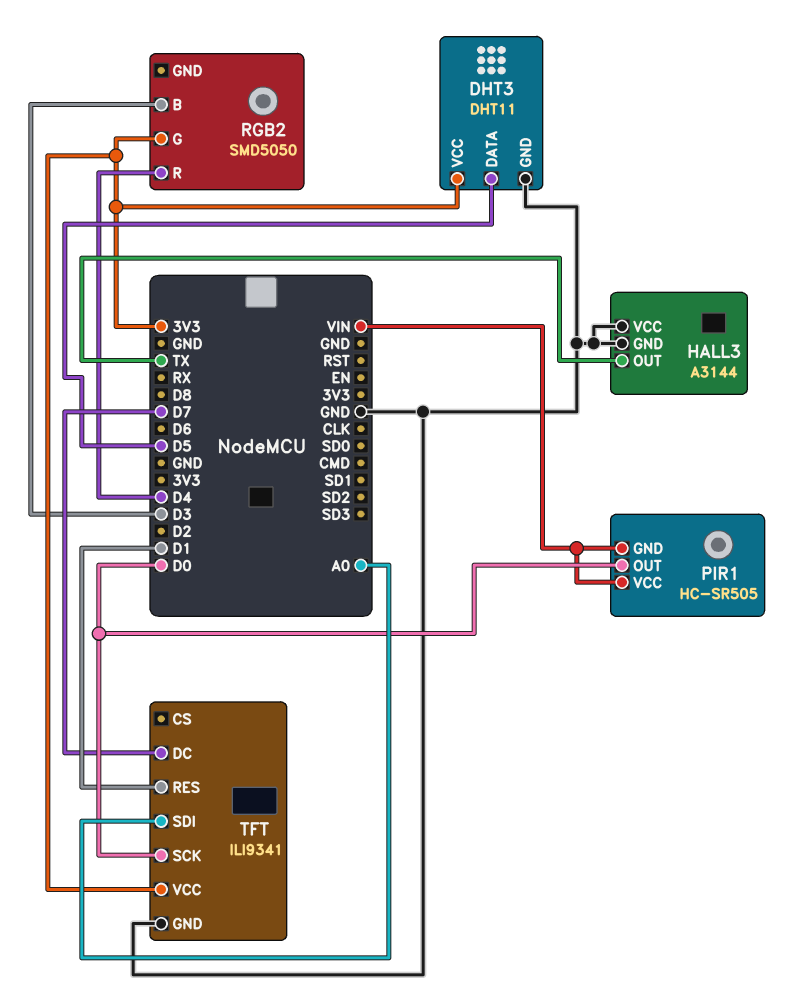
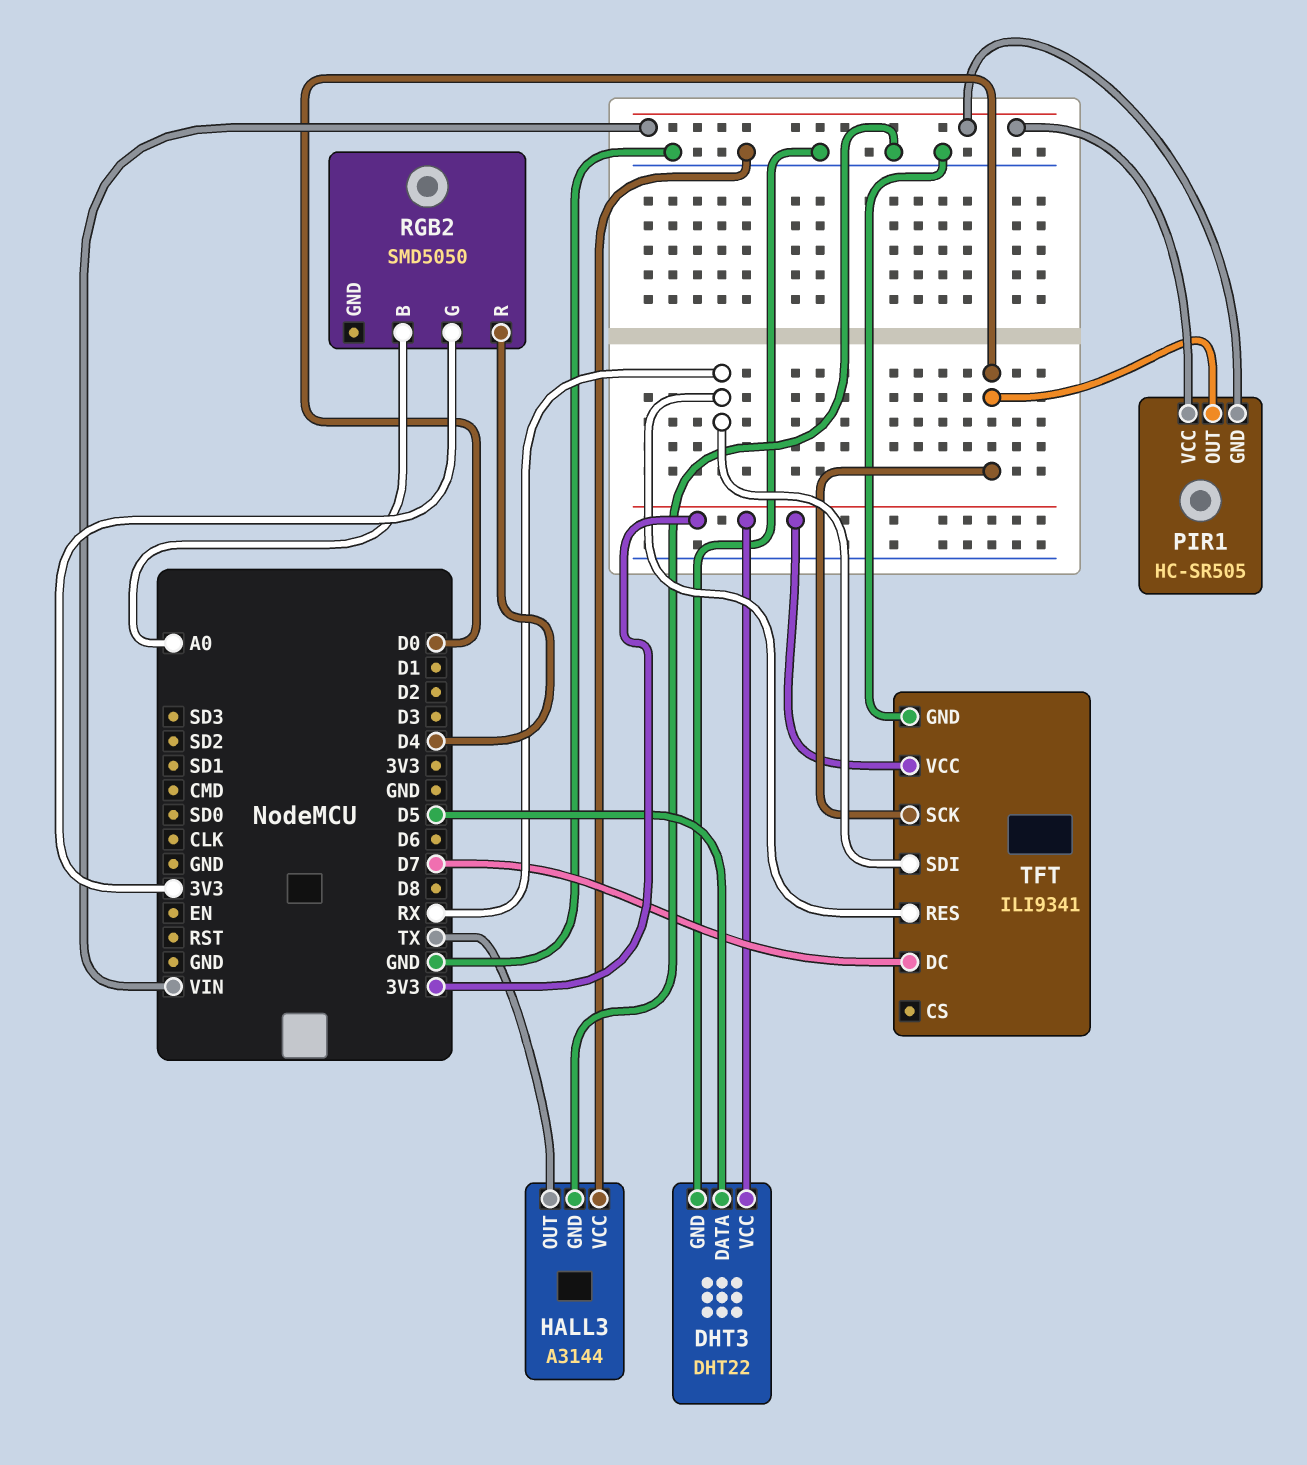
DHT3: DHT11 -> DHT22
RGB2 pin B: D3 -> A0
TFT pin RES: D1 -> RX
TFT pin SDI: A0 -> RX

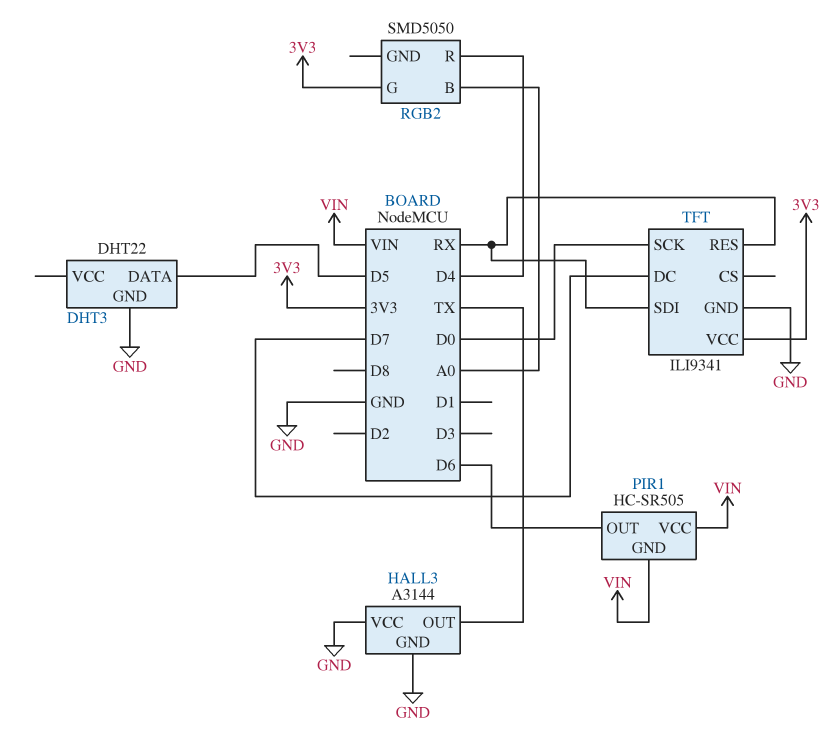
DHT3 pin VCC: 3V3 -> none
PIR1 pin OUT: D0 -> D6

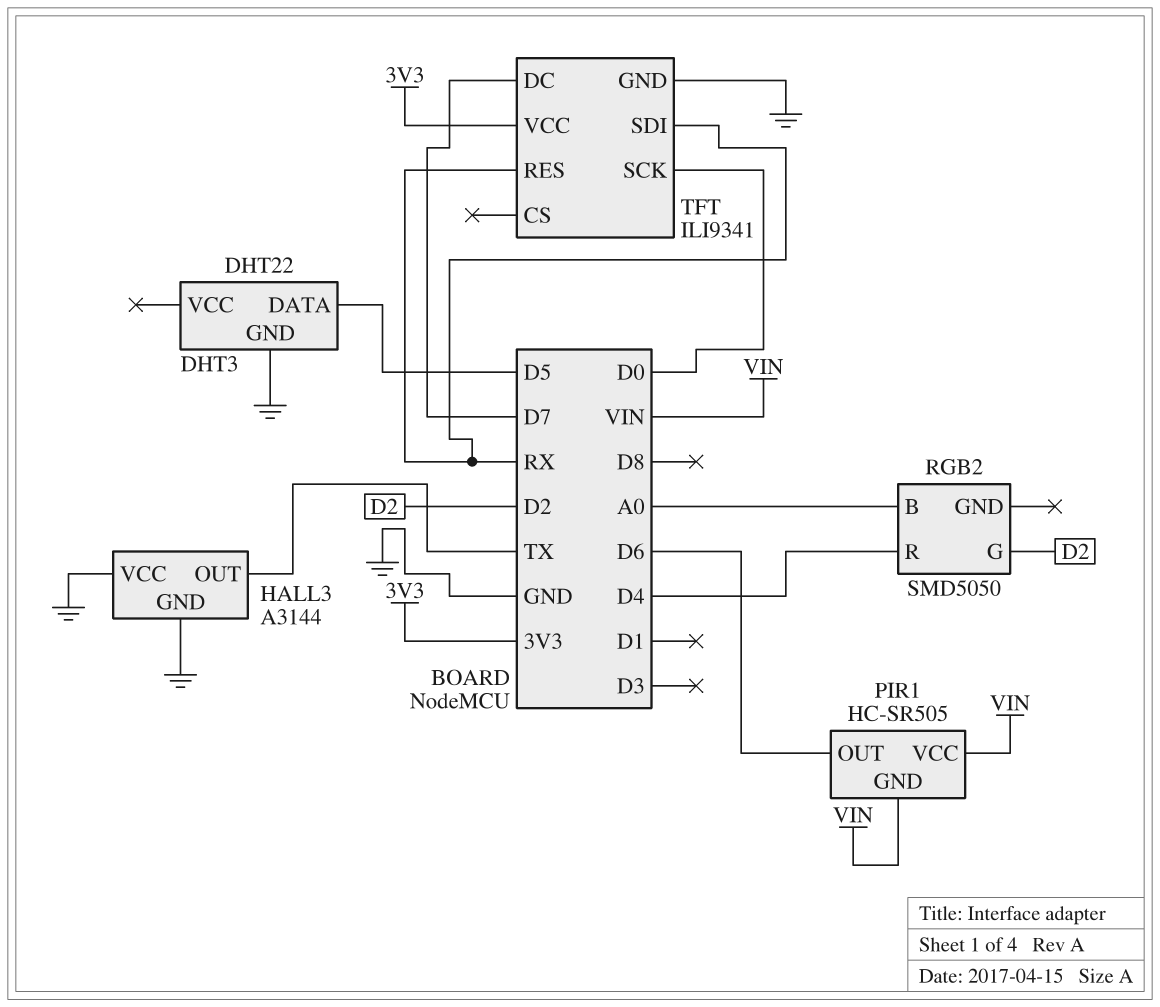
RGB2 pin G: 3V3 -> D2

